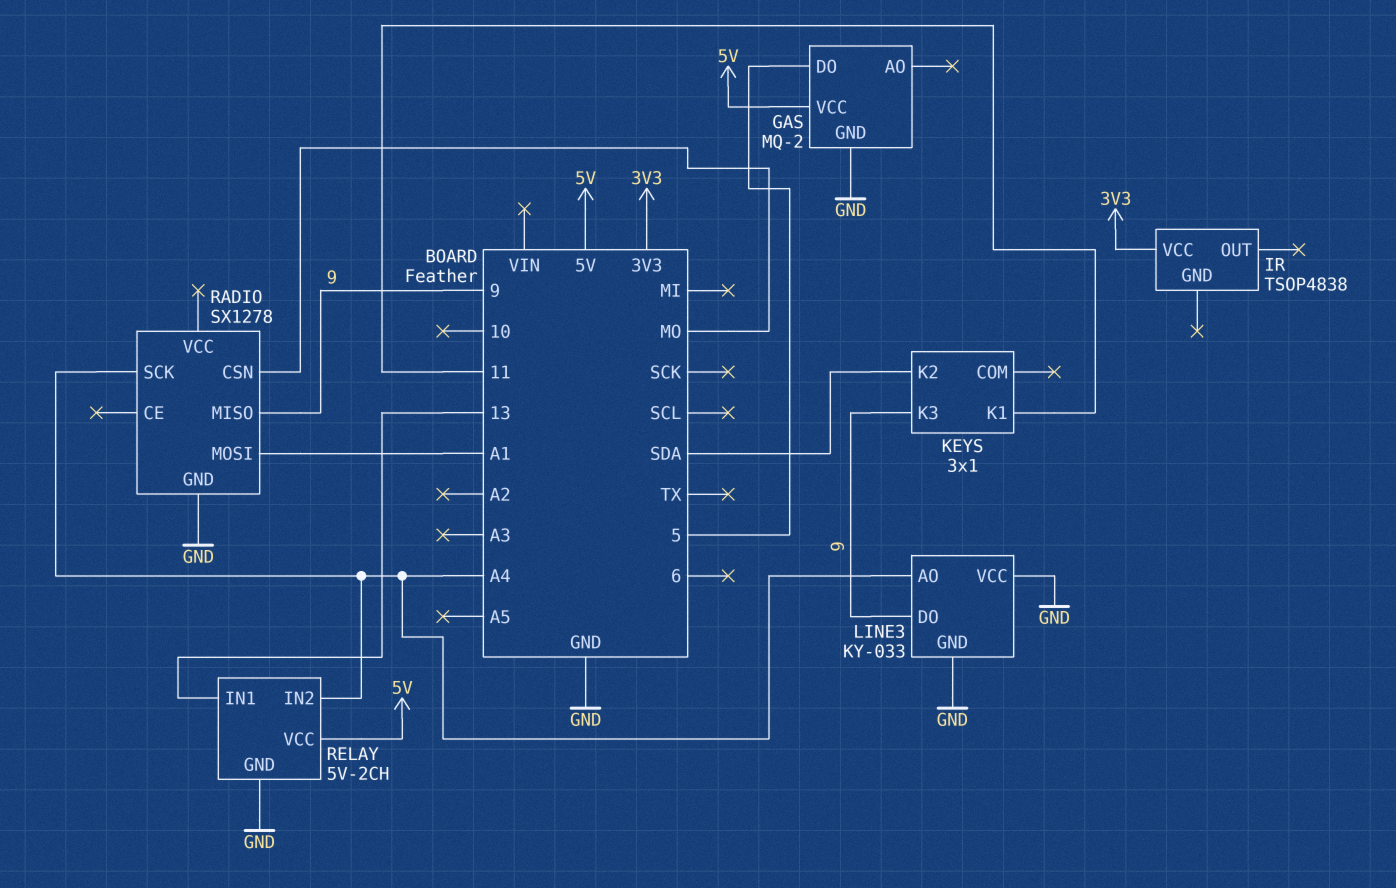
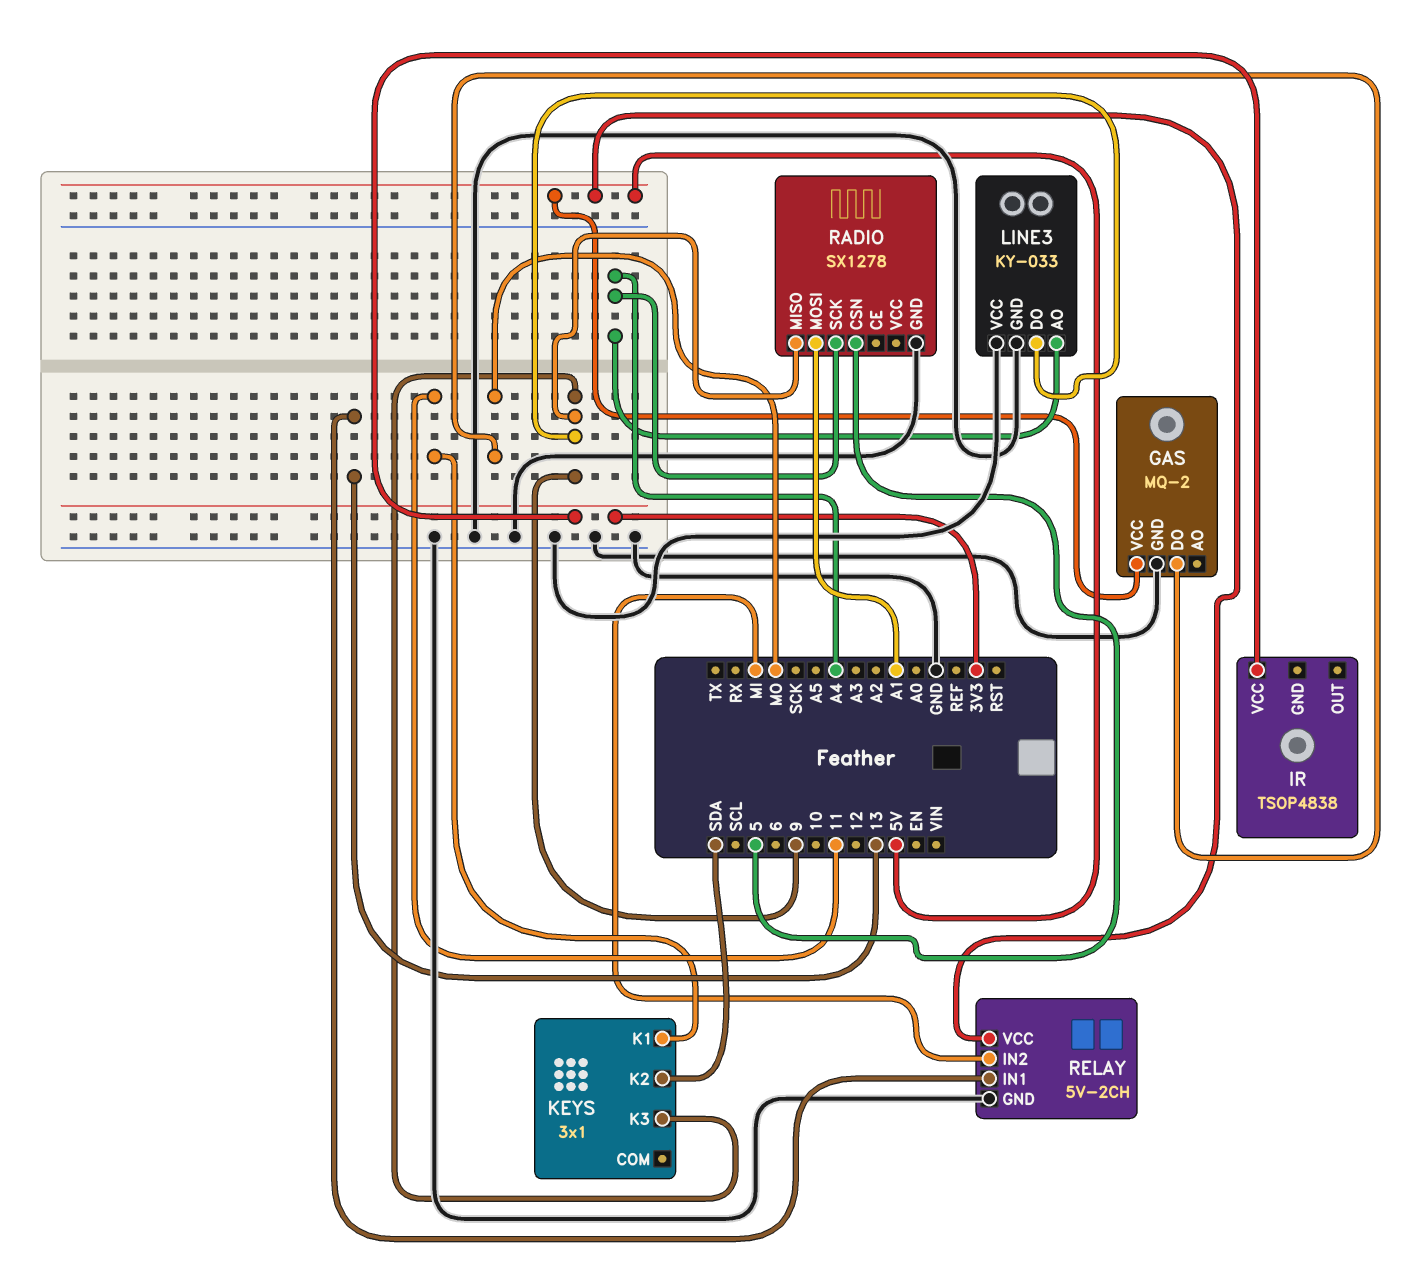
GAS pin DO: 5 -> MO
RADIO pin CSN: MO -> 5
RELAY pin IN2: A4 -> MI

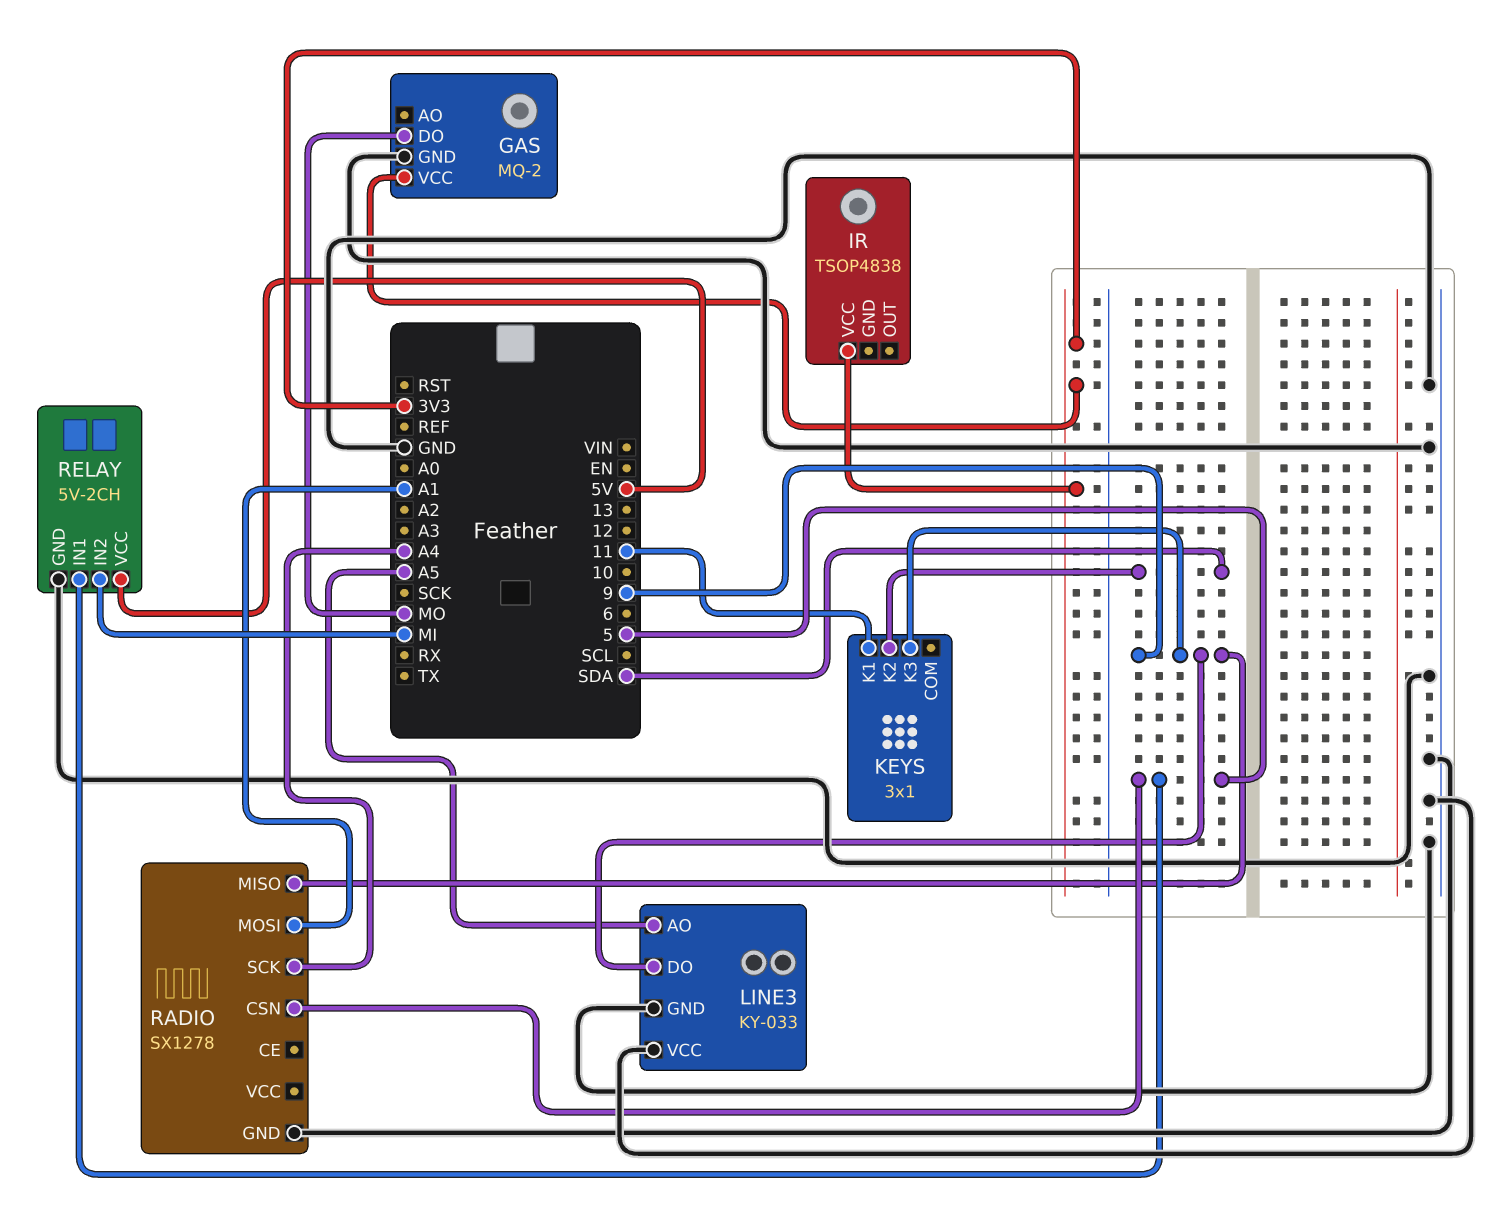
GAS pin VCC: 5V -> 3V3
LINE3 pin AO: A4 -> A5
RELAY pin IN1: 13 -> 5

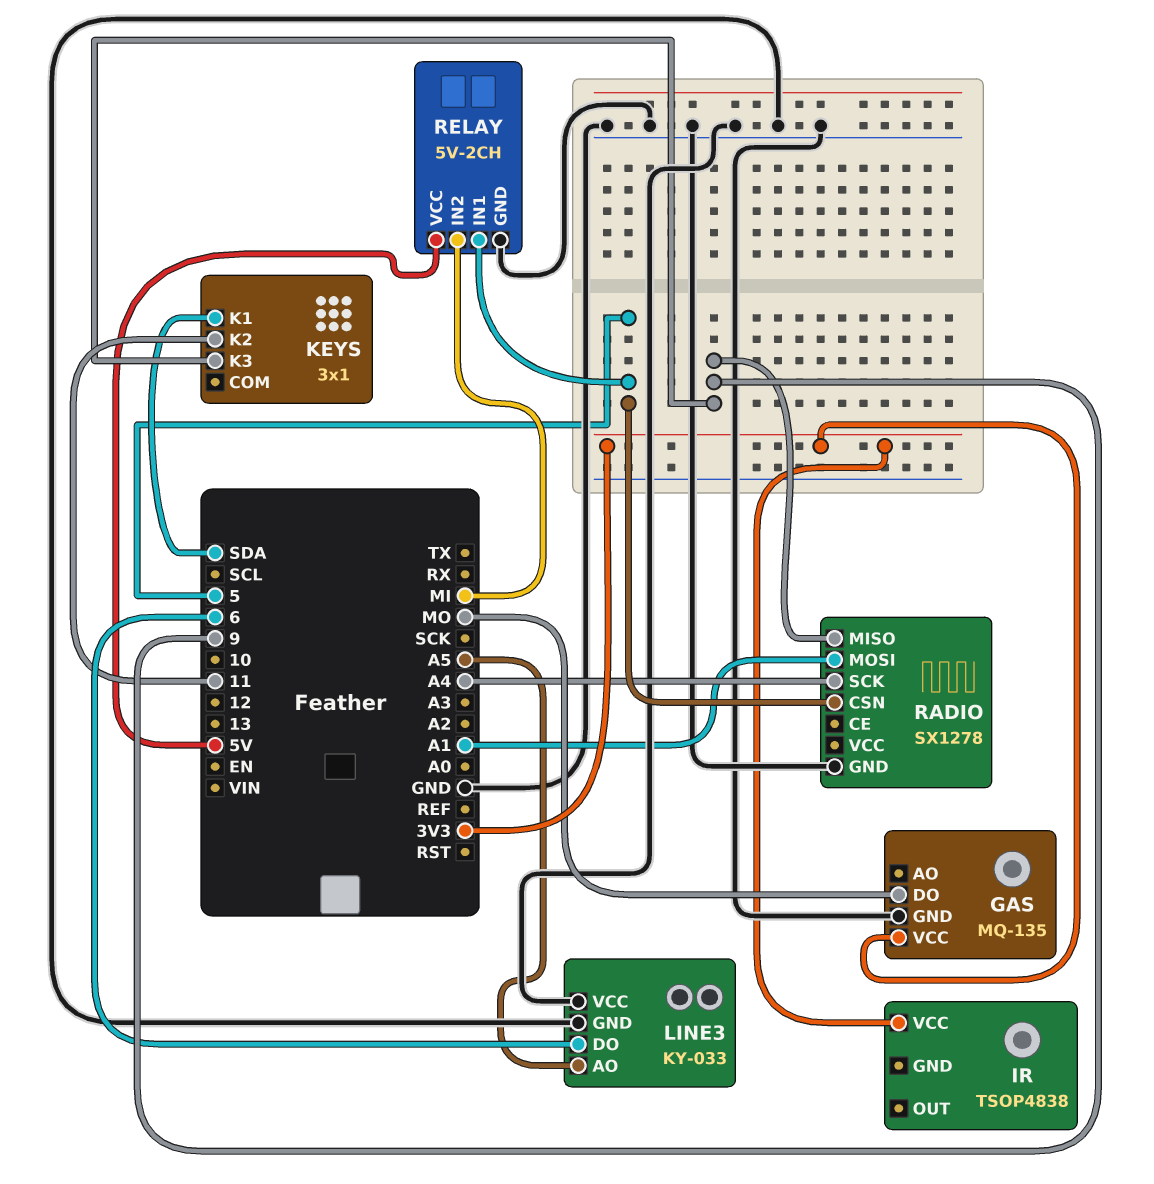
GAS: MQ-2 -> MQ-135
KEYS pin K1: 11 -> SDA
KEYS pin K2: SDA -> 11
LINE3 pin DO: 9 -> 6

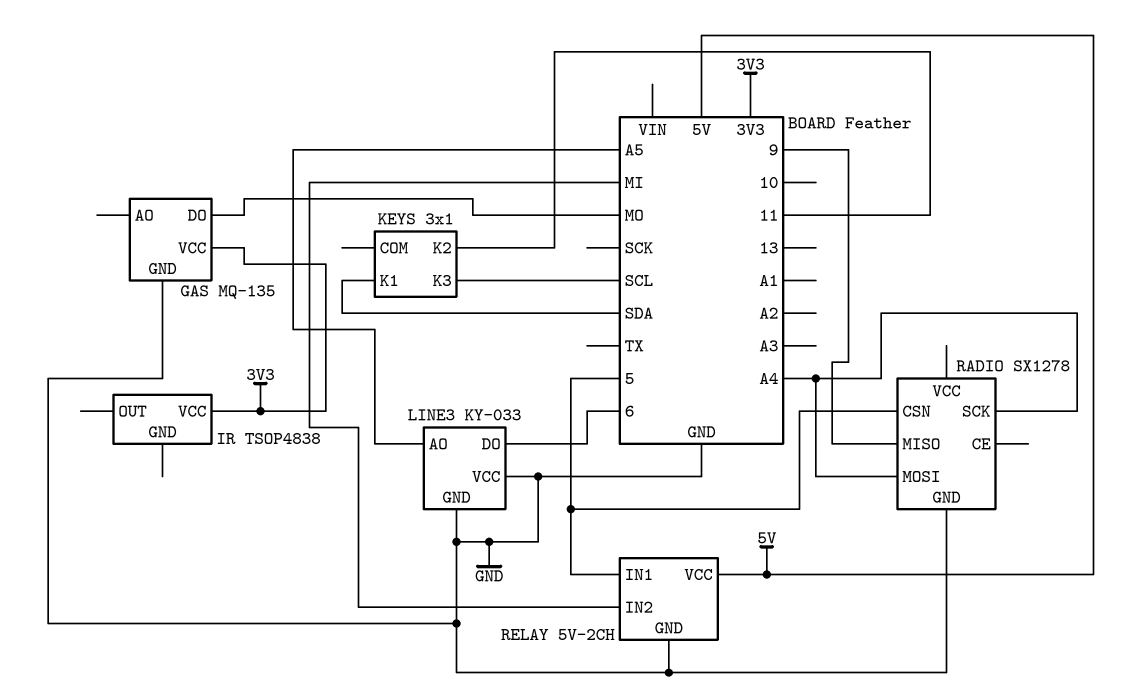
KEYS pin K3: 9 -> SCL
RADIO pin MOSI: A1 -> A4

